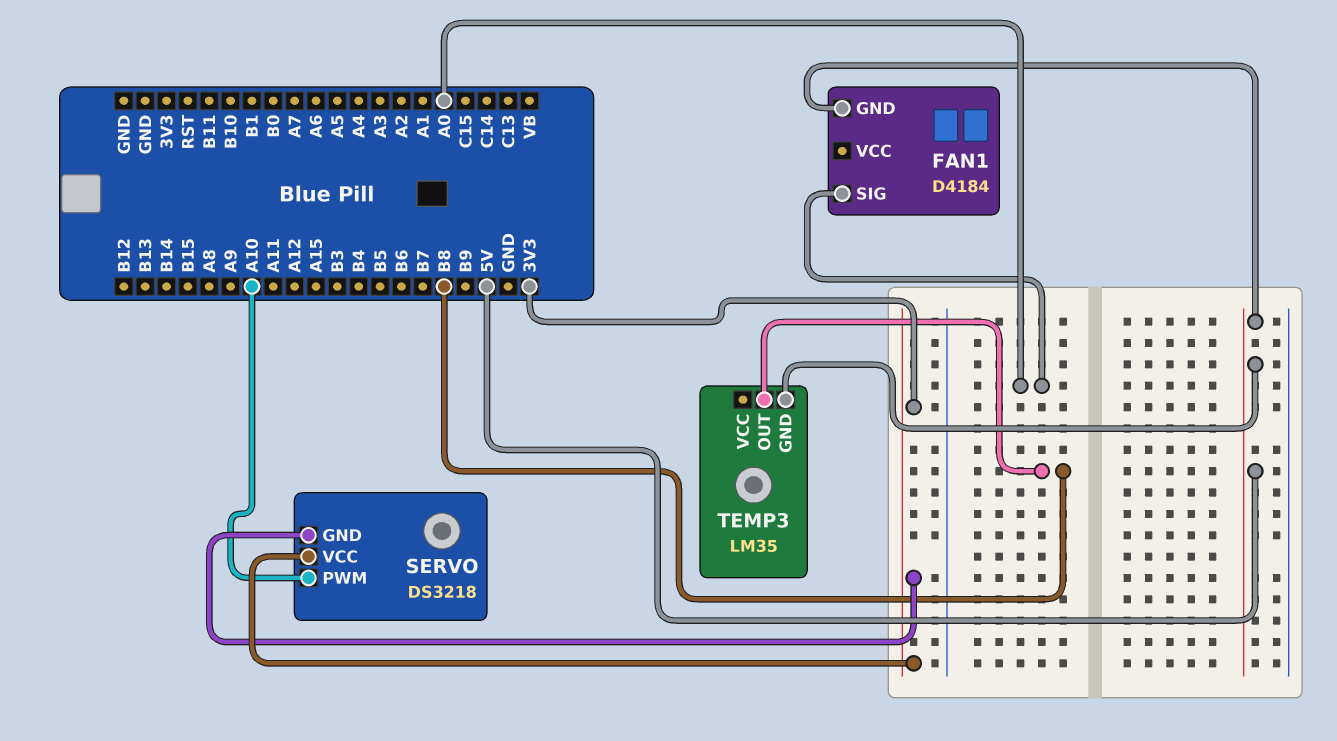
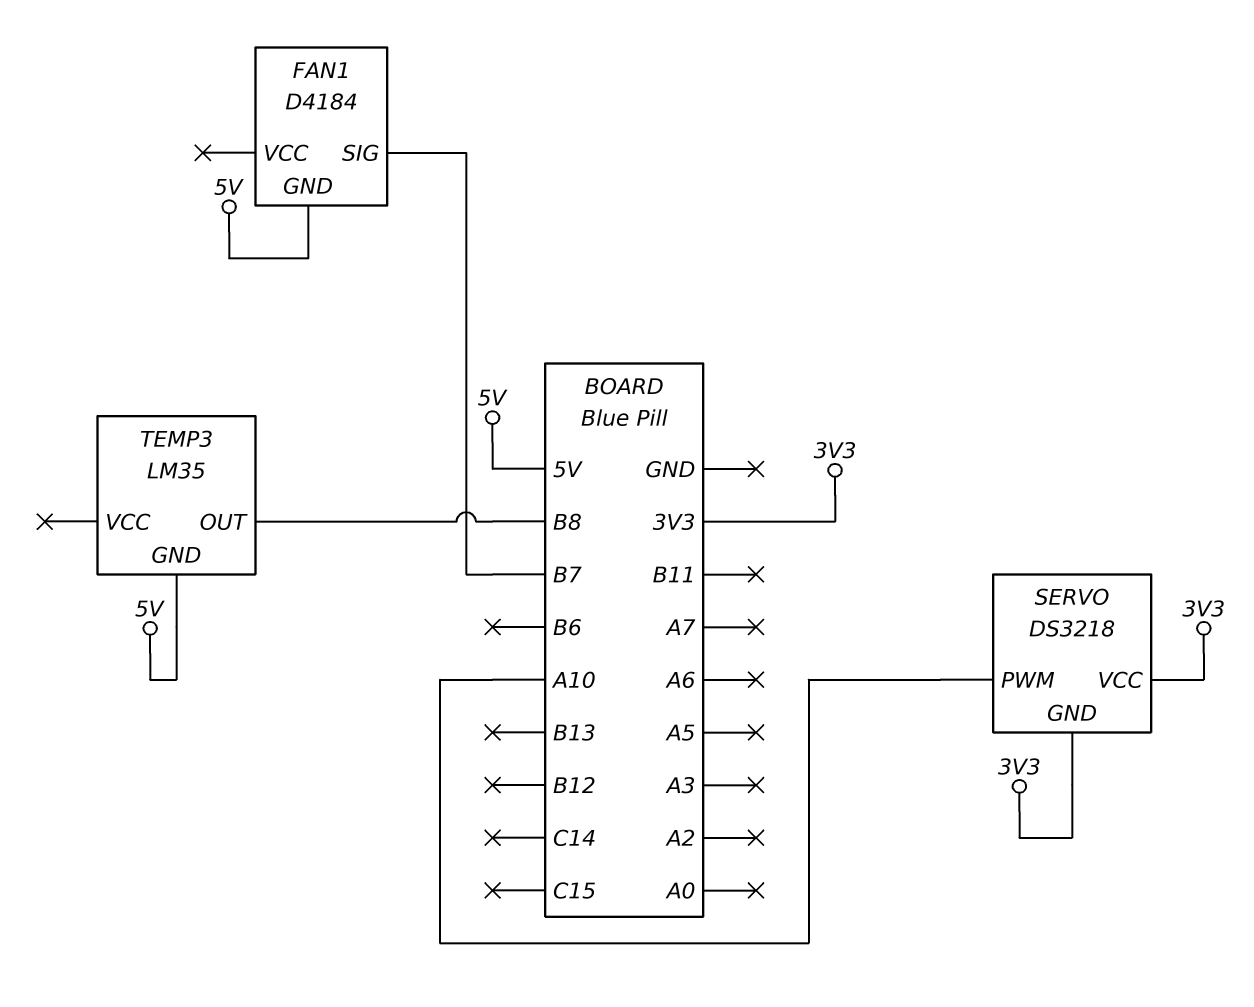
FAN1 pin SIG: A0 -> B7

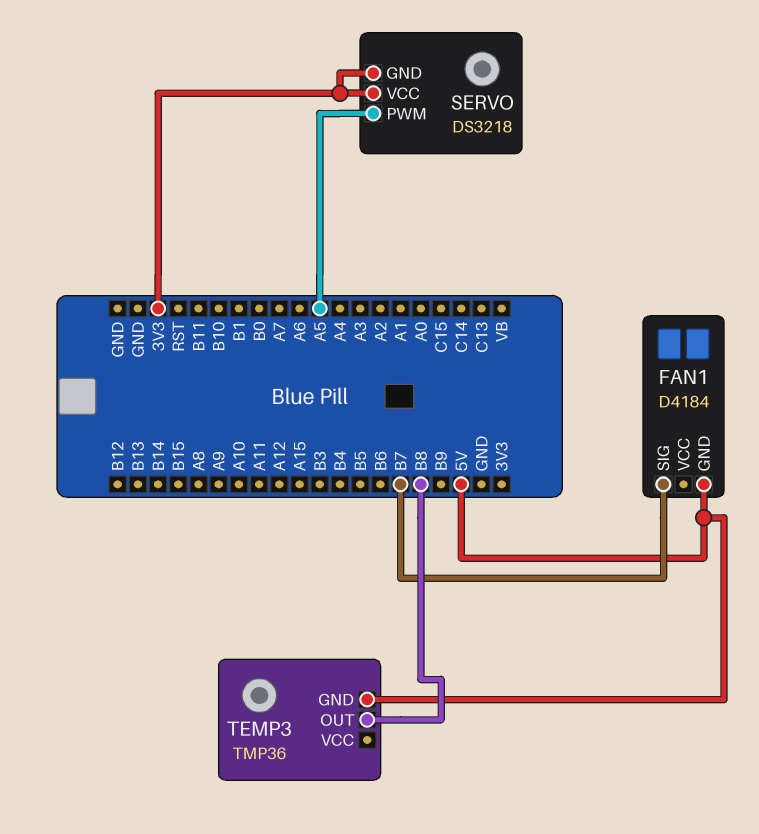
SERVO pin PWM: A10 -> A5
TEMP3: LM35 -> TMP36

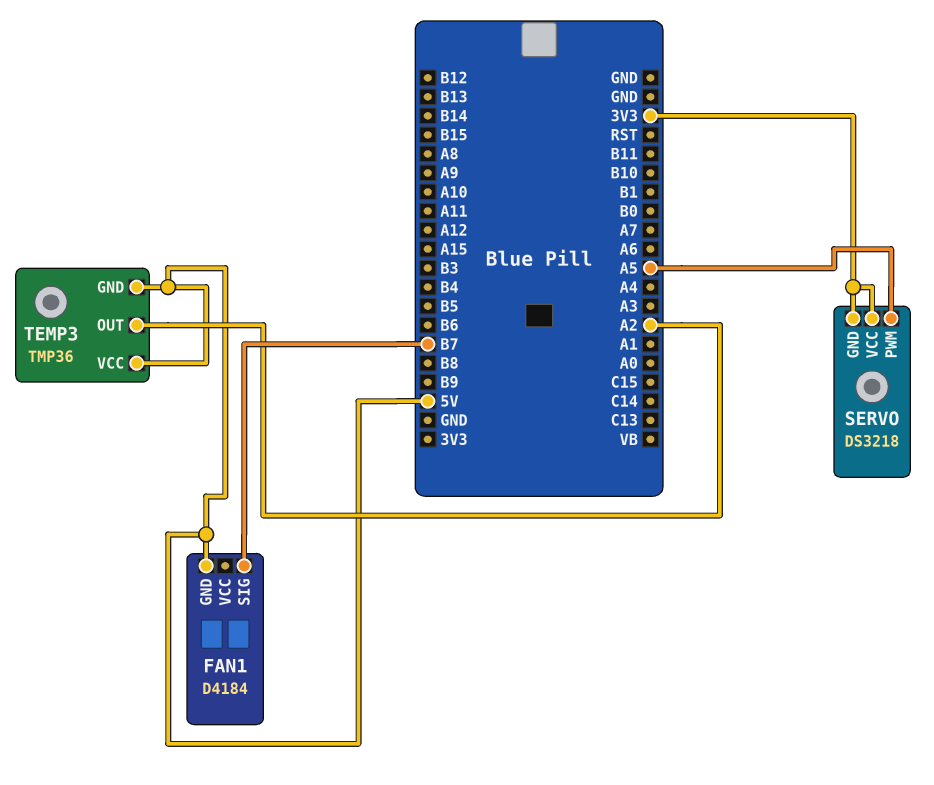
TEMP3 pin OUT: B8 -> A2
TEMP3 pin VCC: none -> 5V

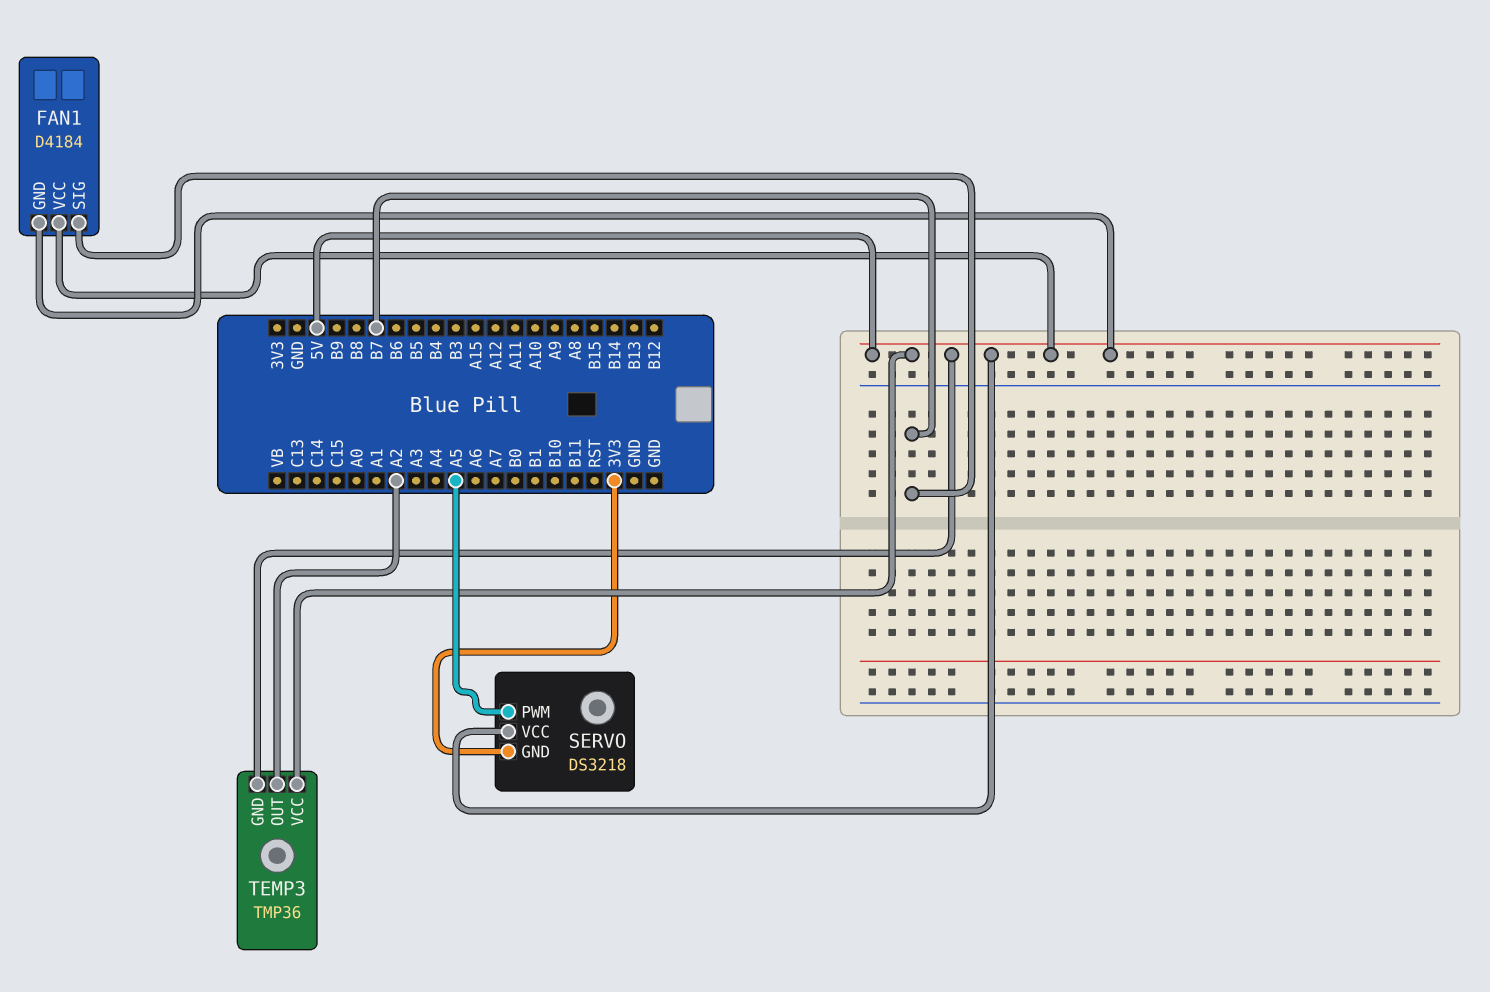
FAN1 pin VCC: none -> 5V
SERVO pin VCC: 3V3 -> 5V

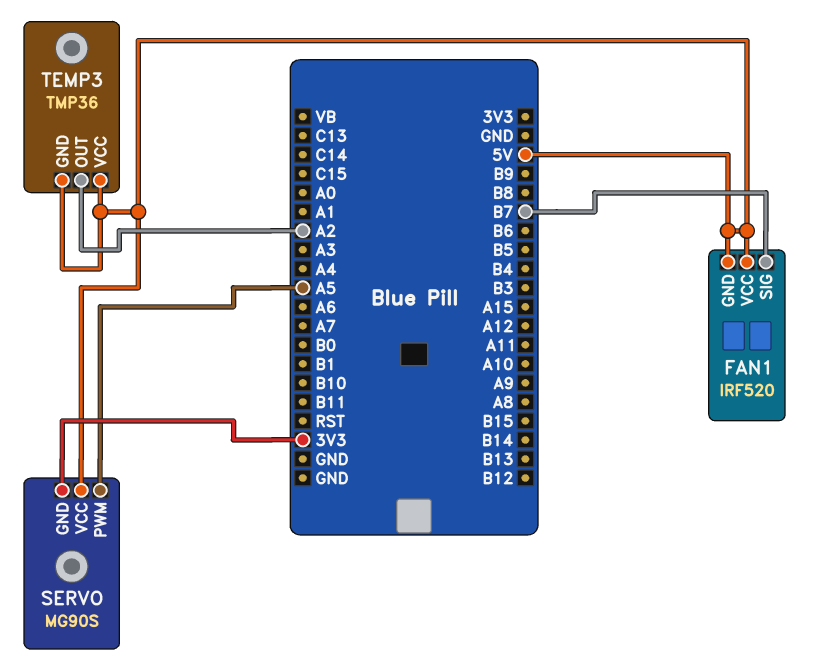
FAN1: D4184 -> IRF520
SERVO: DS3218 -> MG90S

